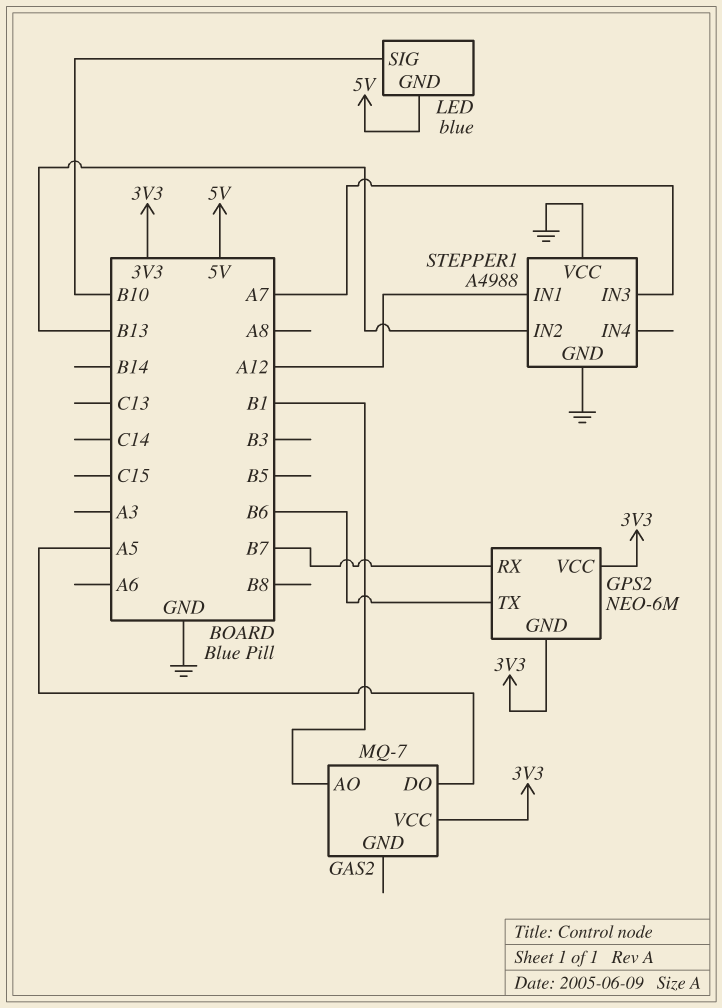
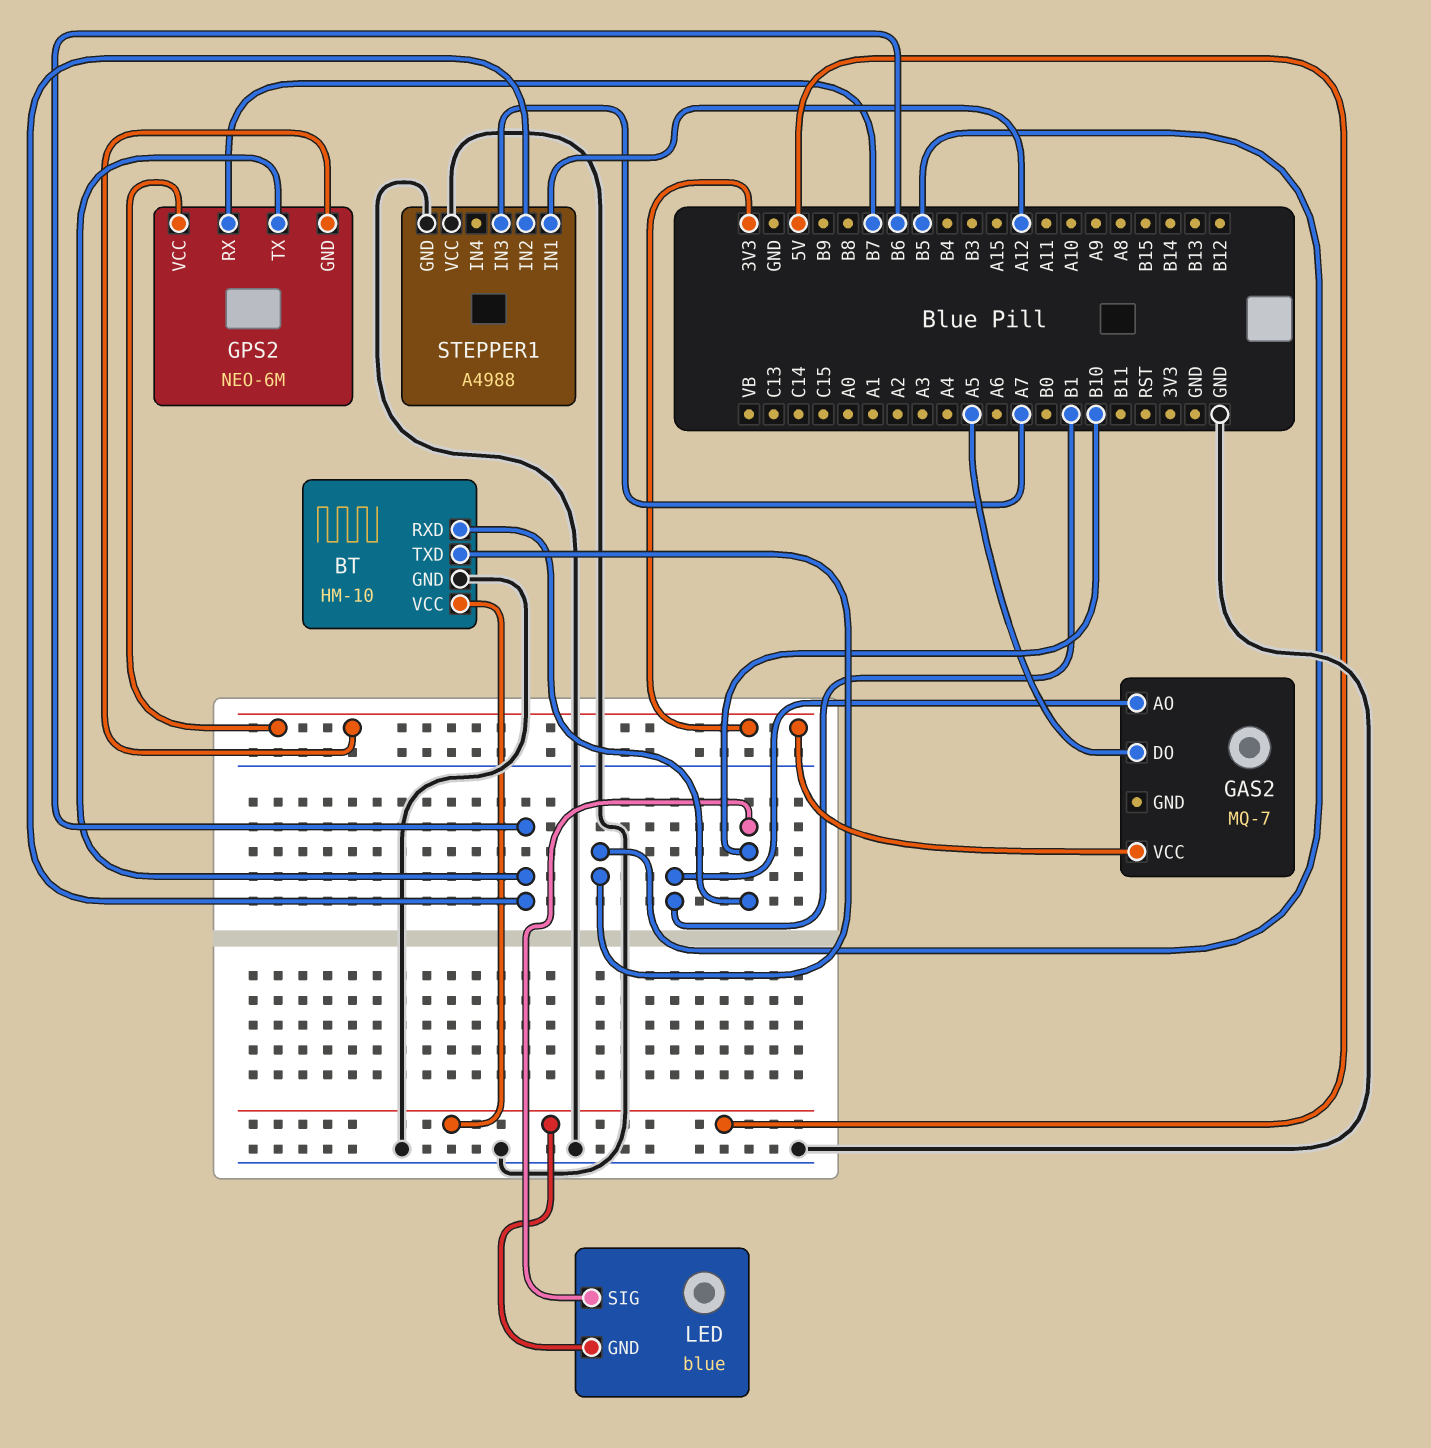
BT: none -> HM-10
BT pin GND: none -> GND
BT pin RXD: none -> B10
BT pin TXD: none -> B5
BT pin VCC: none -> 5V
STEPPER1 pin IN2: B13 -> B6

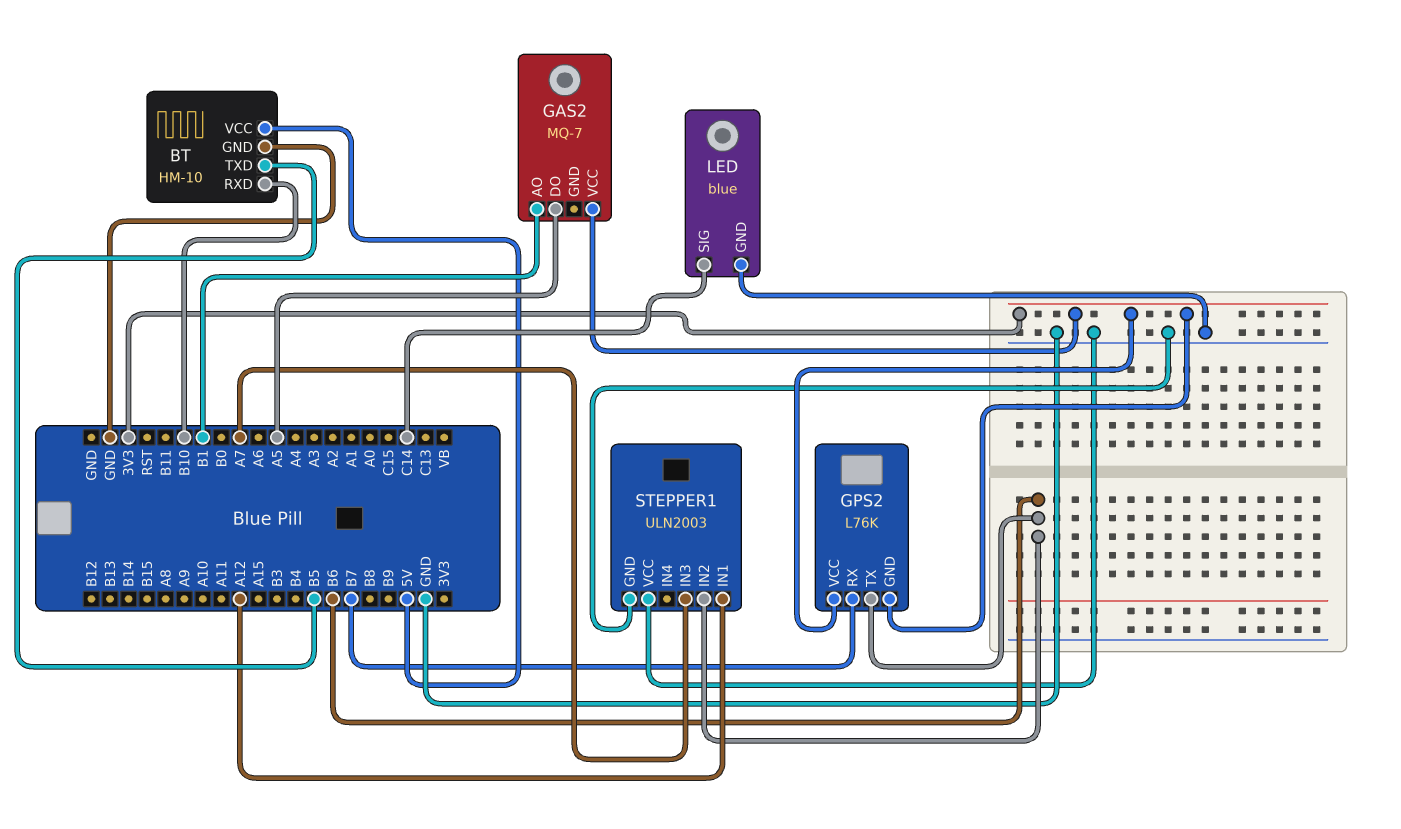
GPS2: NEO-6M -> L76K
LED pin GND: 5V -> GND
LED pin SIG: B10 -> C14
STEPPER1: A4988 -> ULN2003

